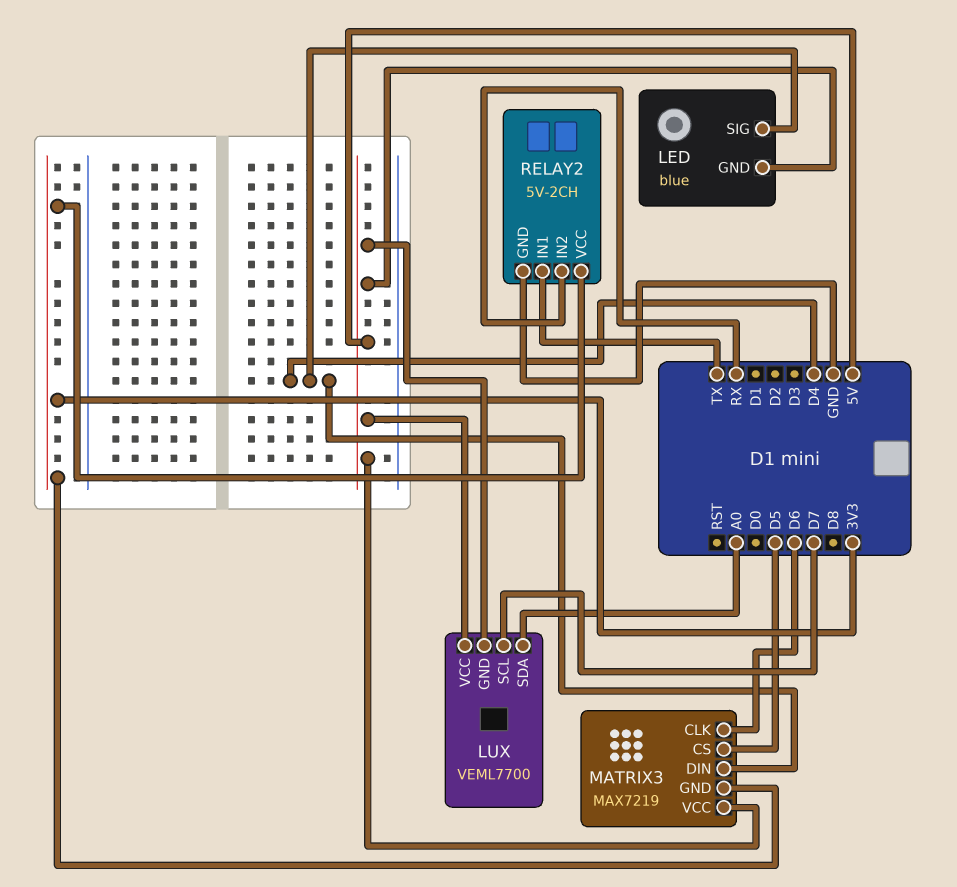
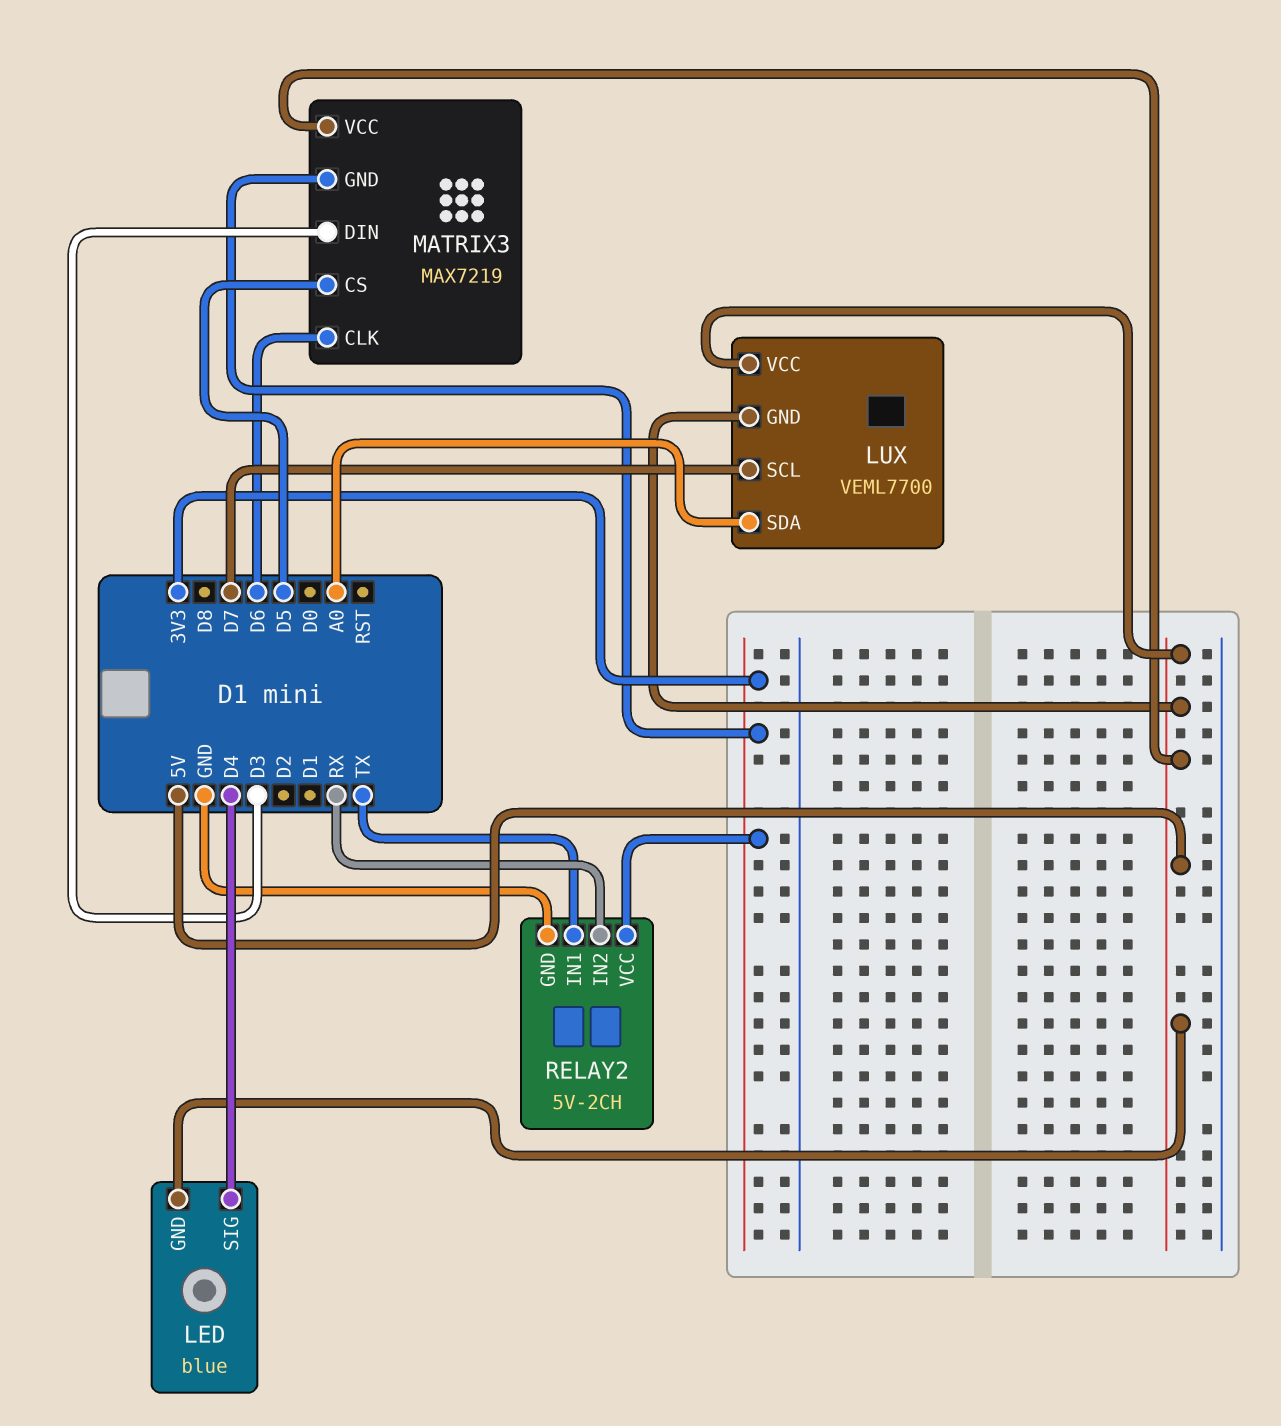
MATRIX3 pin DIN: D4 -> D3

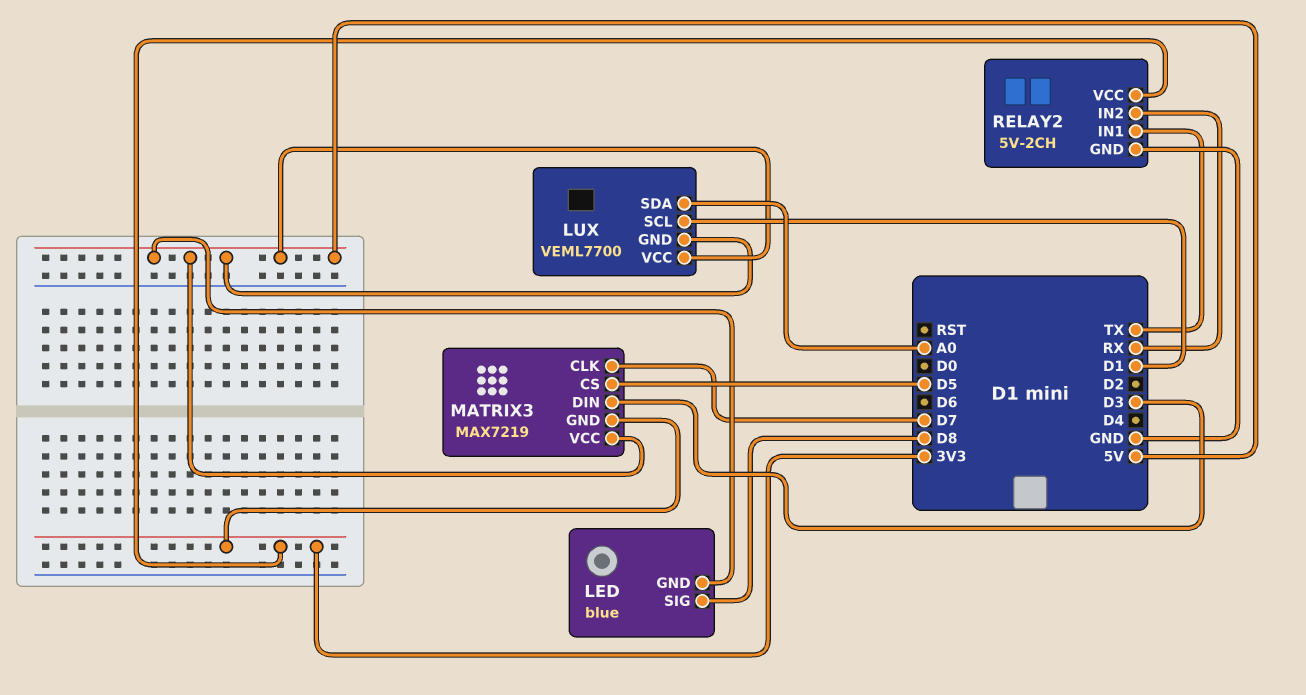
LED pin SIG: D4 -> D8
LUX pin SCL: D7 -> D1
MATRIX3 pin CLK: D6 -> D7

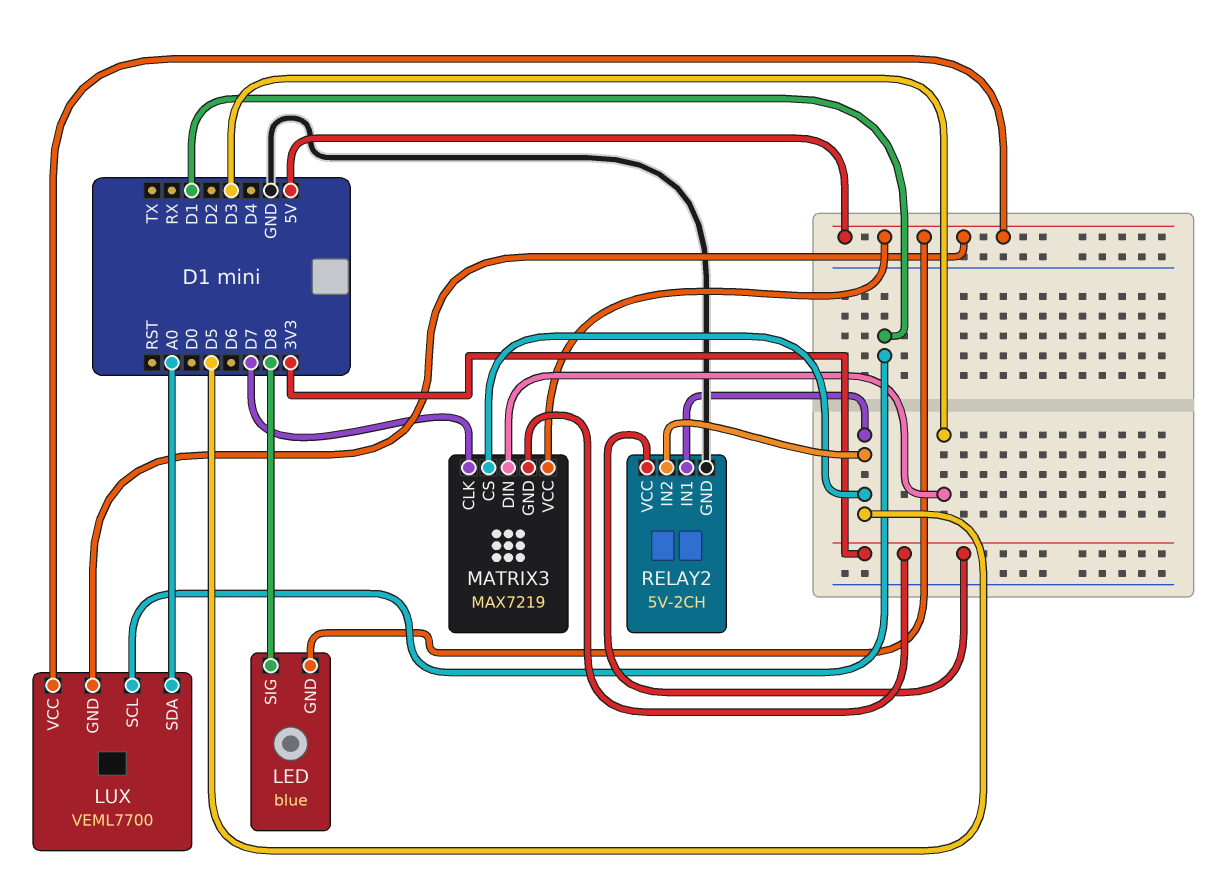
RELAY2 pin IN1: TX -> D5
RELAY2 pin IN2: RX -> D5

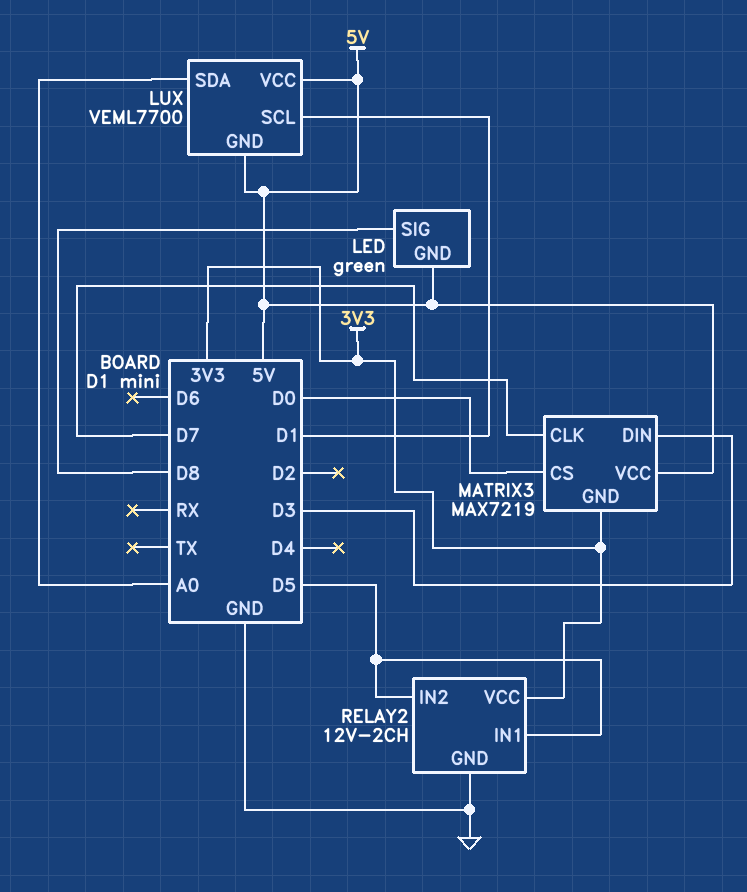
LED: blue -> green
MATRIX3 pin CS: D5 -> D0
RELAY2: 5V-2CH -> 12V-2CH

